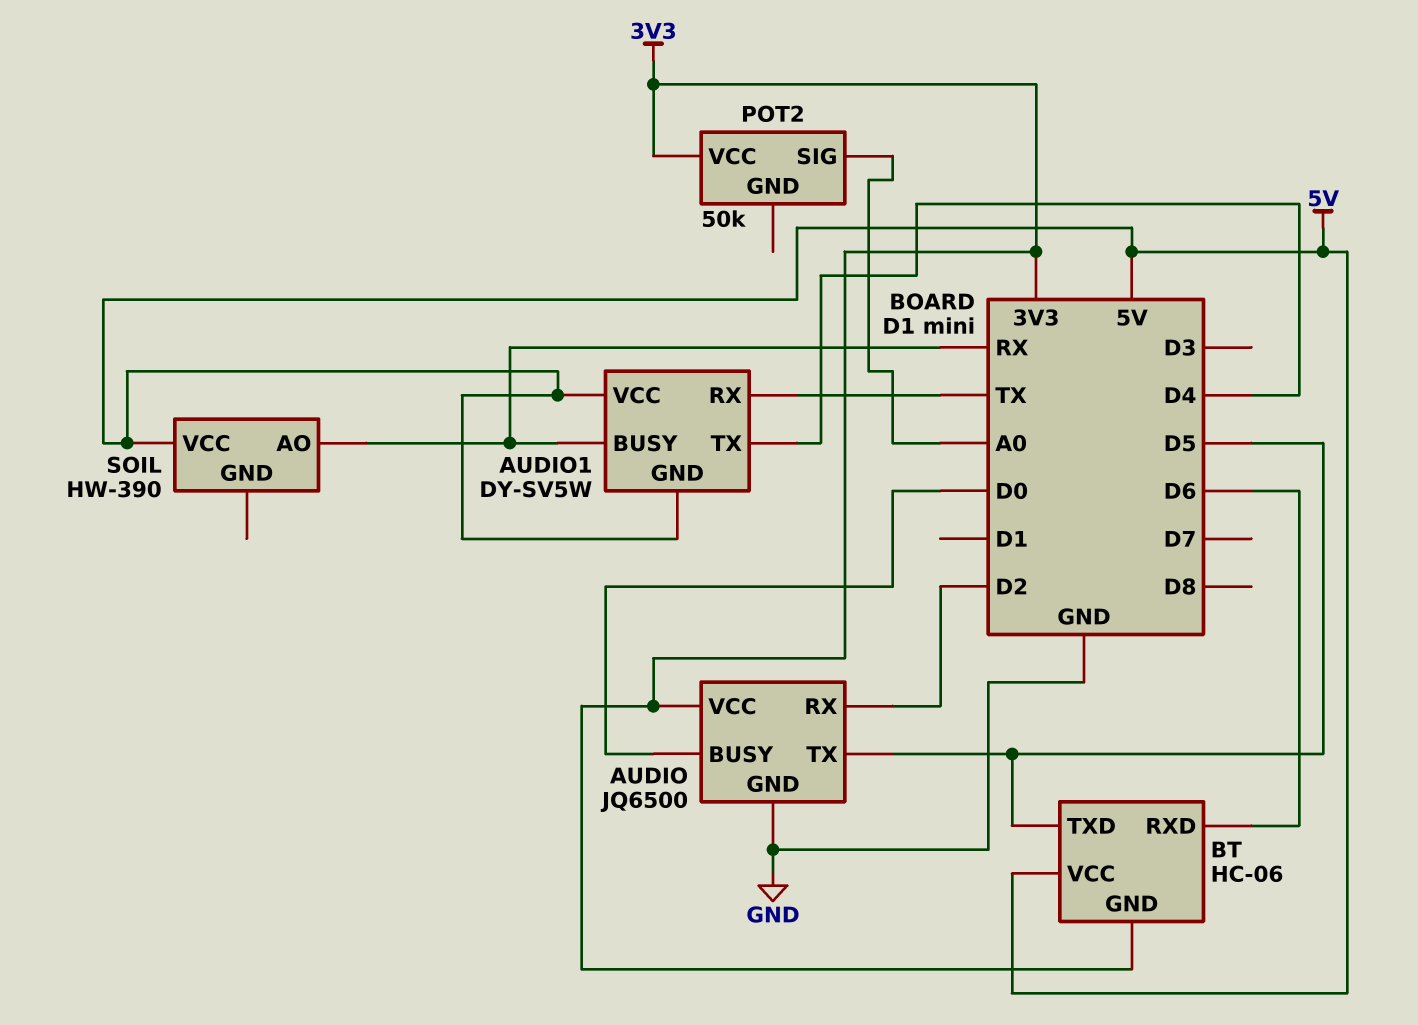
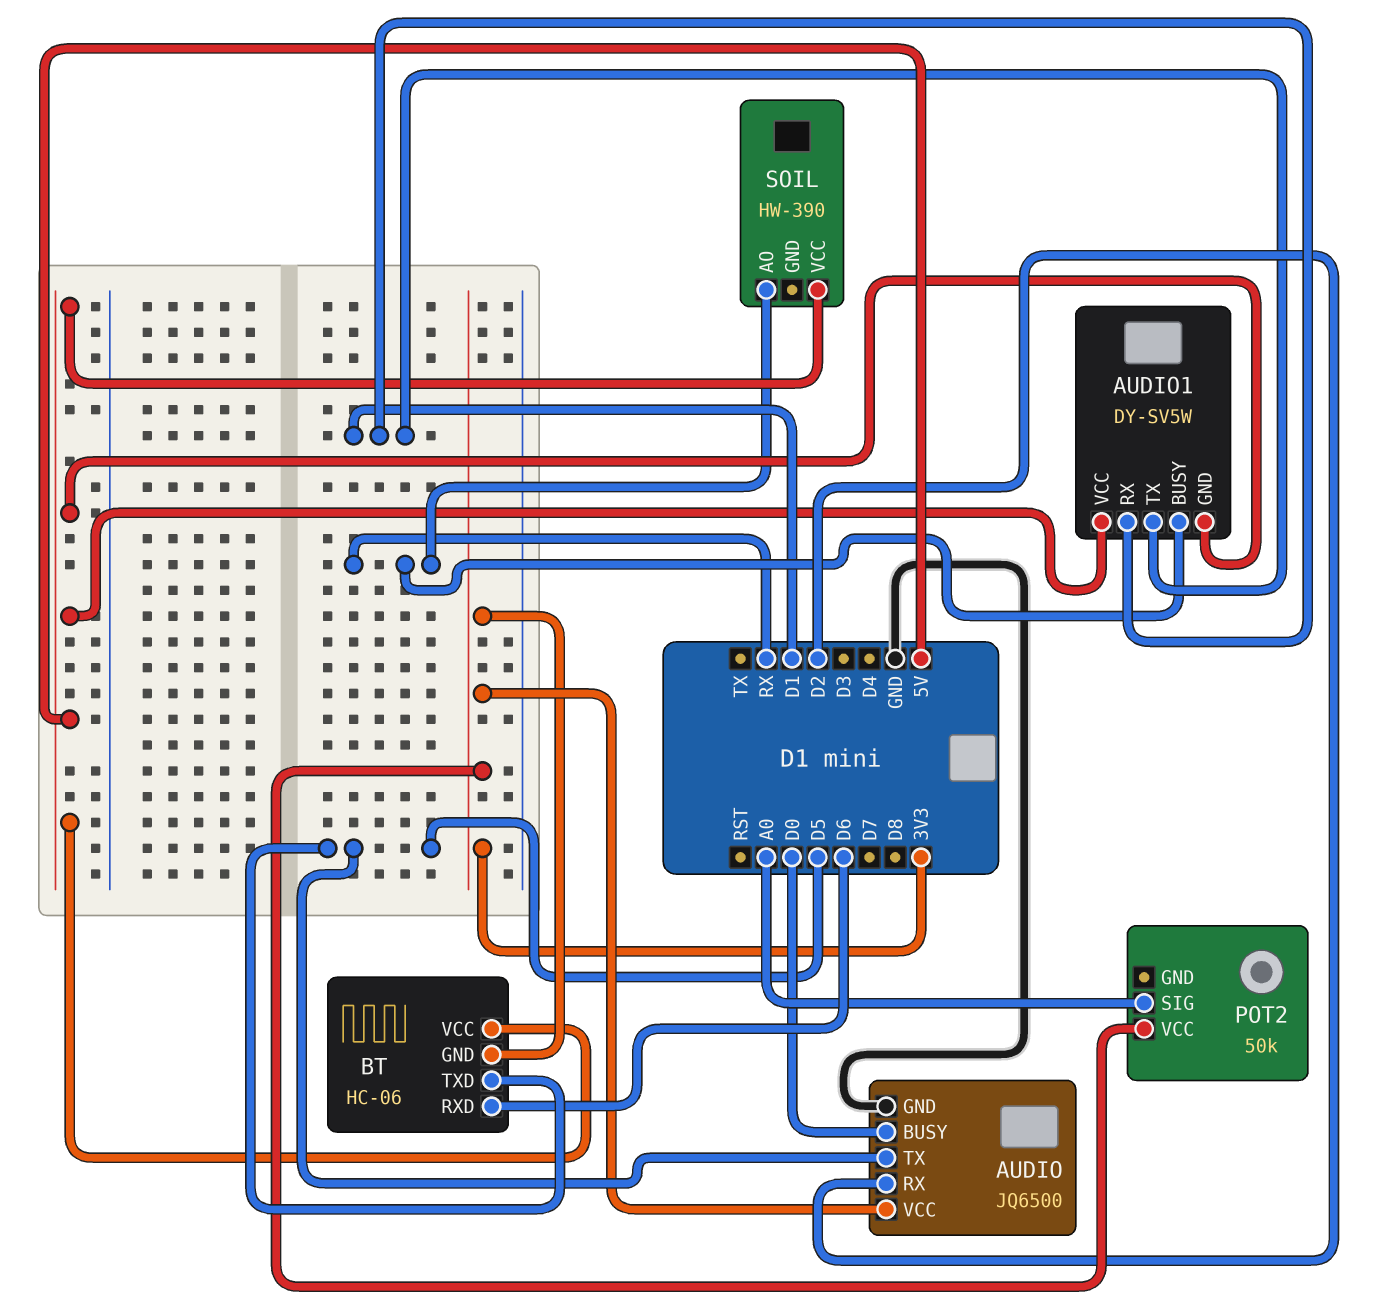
AUDIO1 pin RX: TX -> D1
AUDIO1 pin TX: D4 -> D1

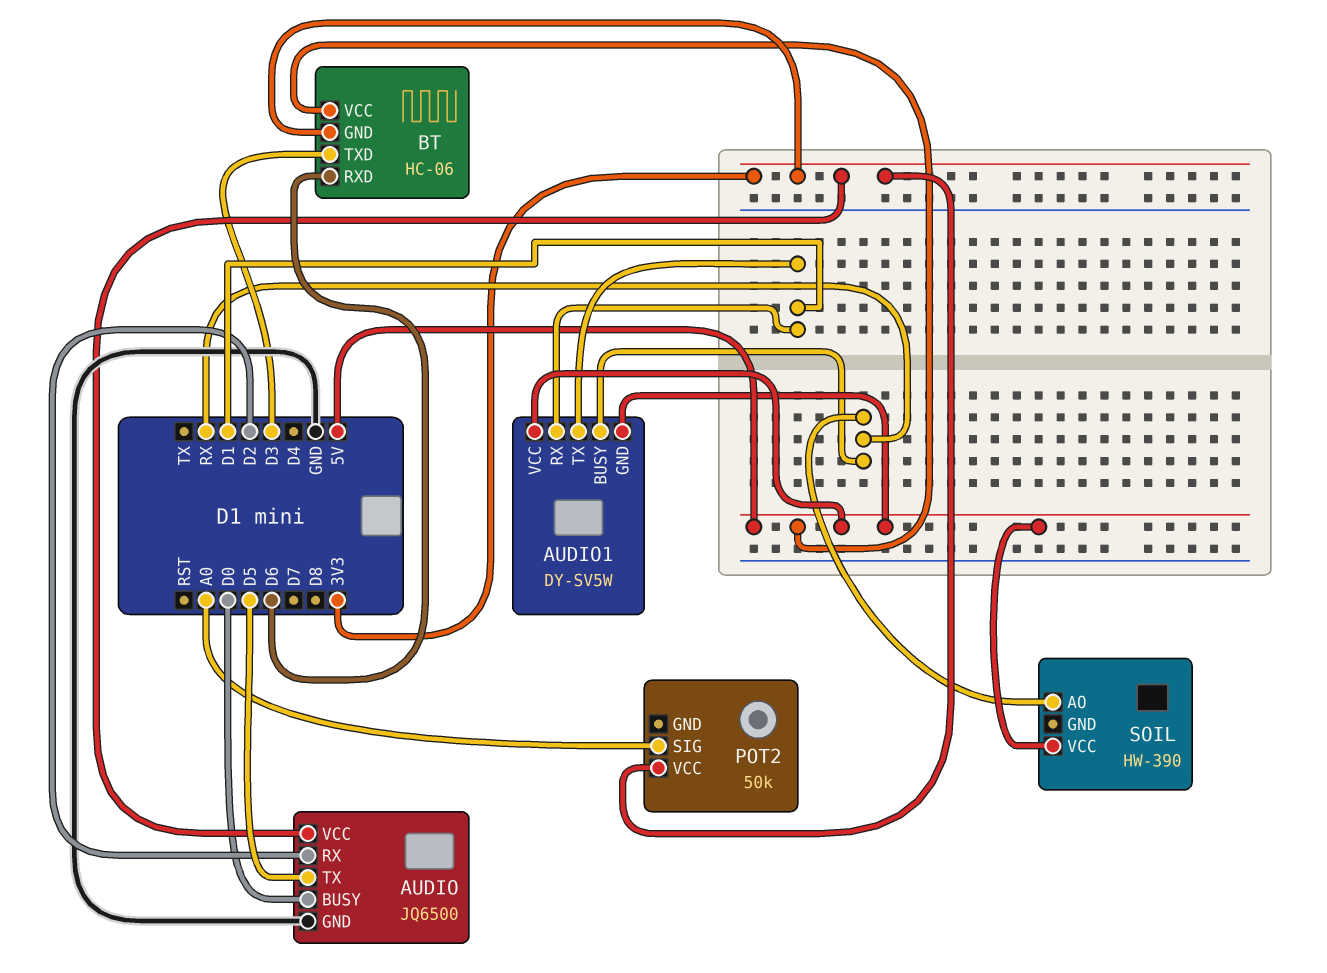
BT pin TXD: D5 -> D3

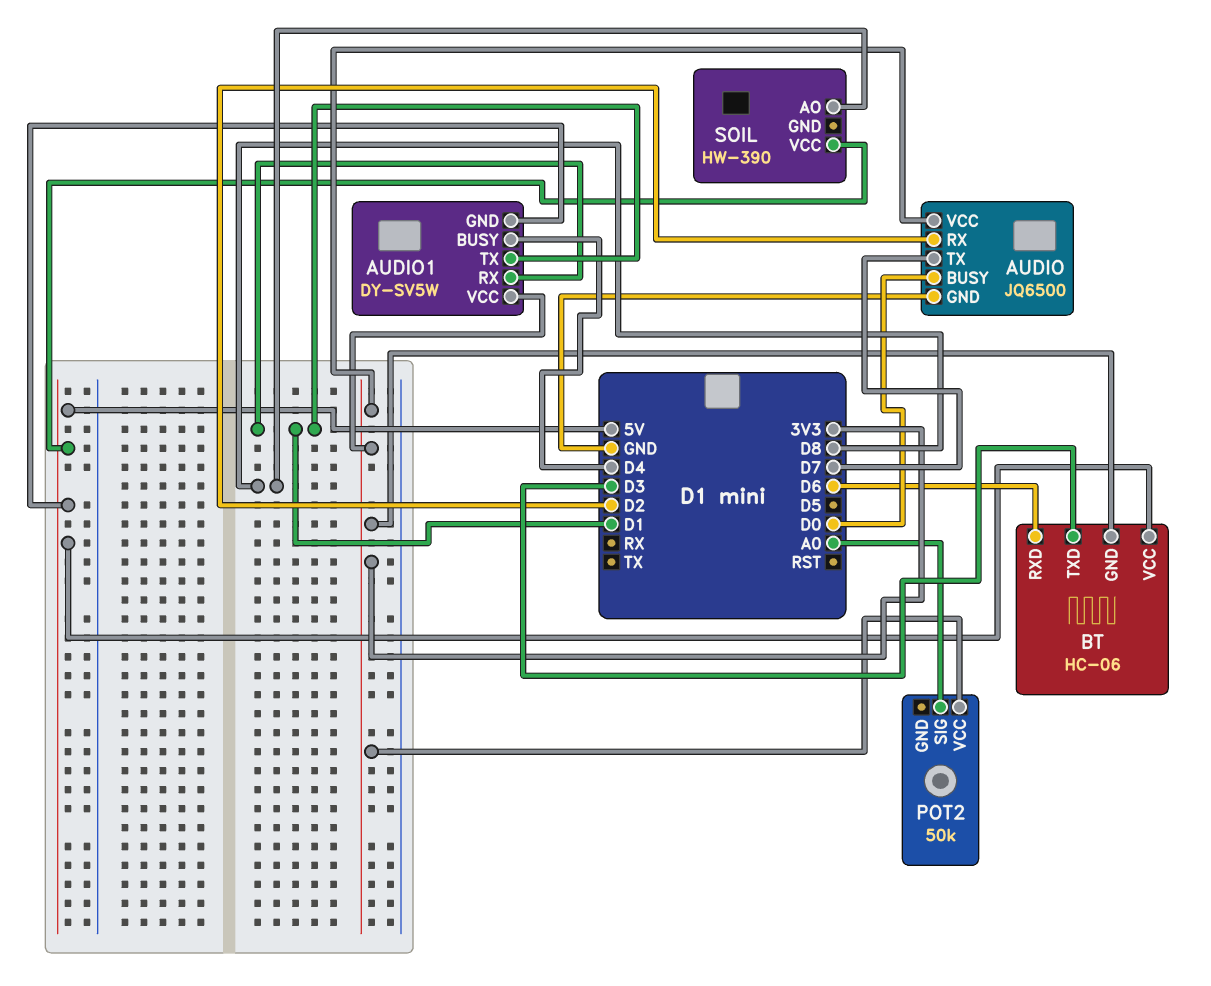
AUDIO pin TX: D5 -> D7
AUDIO1 pin BUSY: RX -> D4
AUDIO1 pin VCC: 5V -> 3V3
SOIL pin AO: RX -> D8

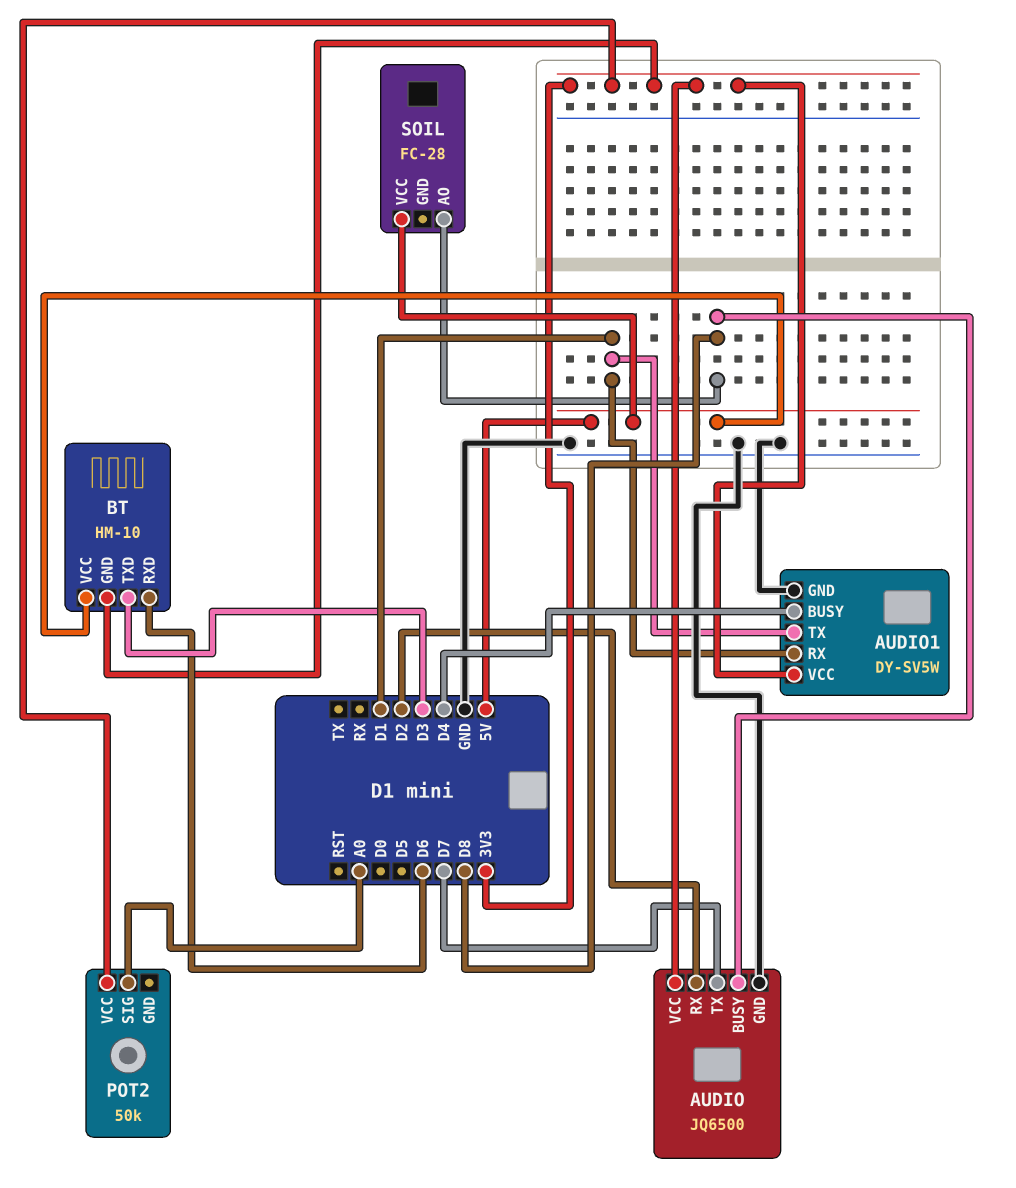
AUDIO pin BUSY: D0 -> D8
AUDIO1 pin GND: 5V -> GND
BT: HC-06 -> HM-10
SOIL: HW-390 -> FC-28

